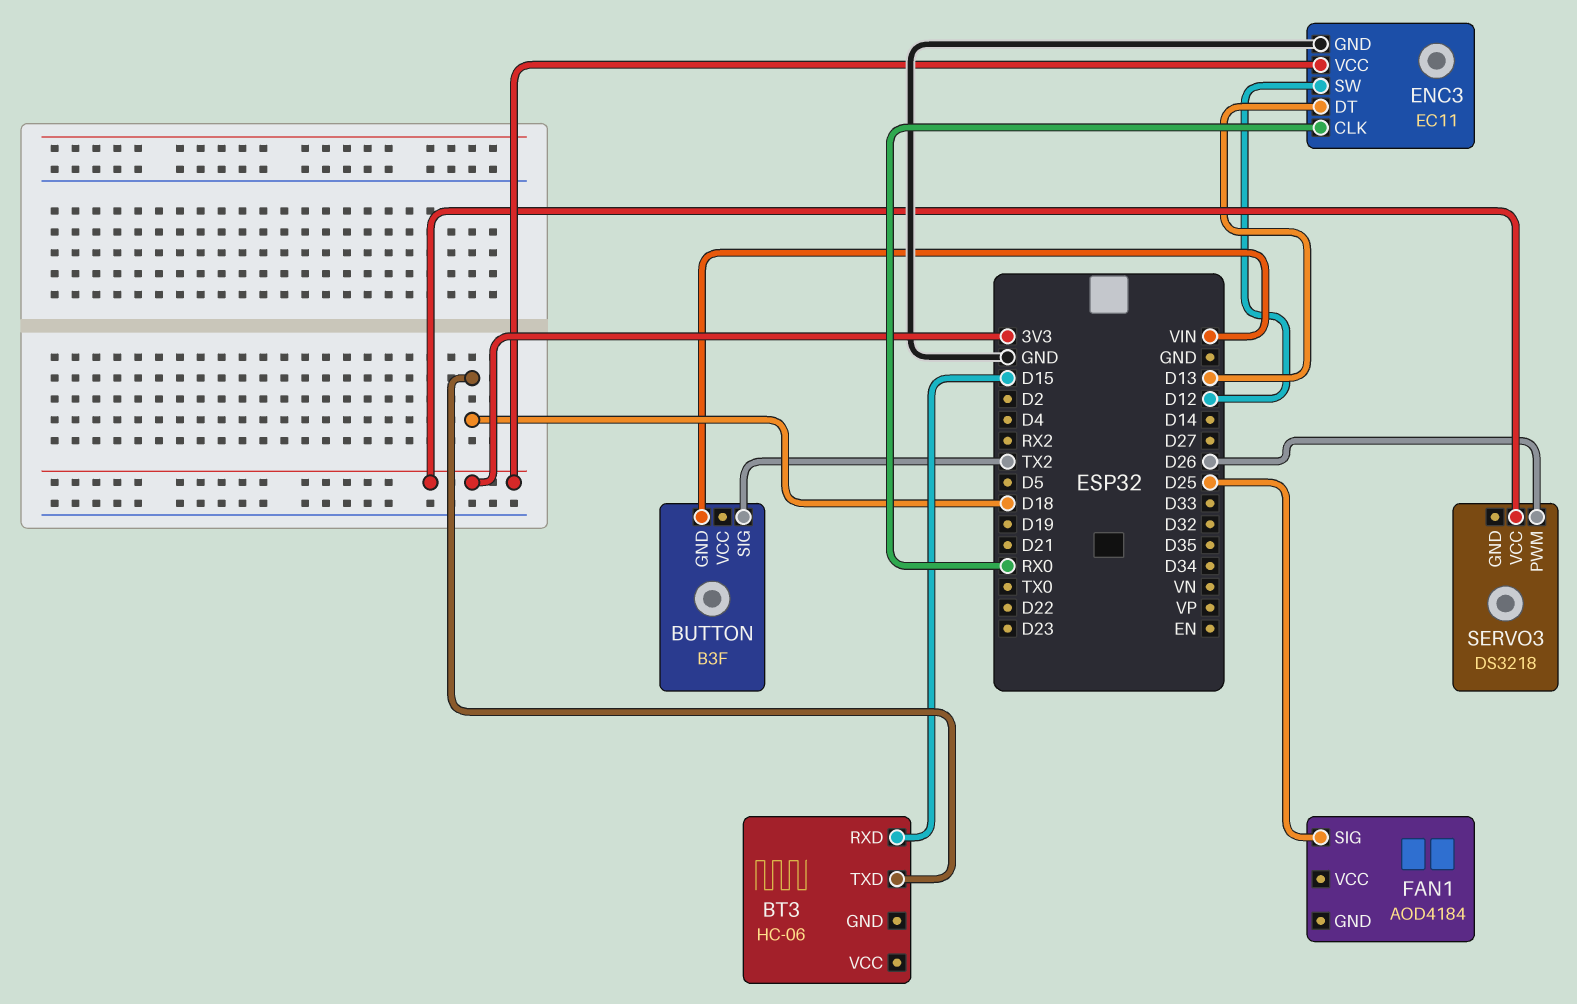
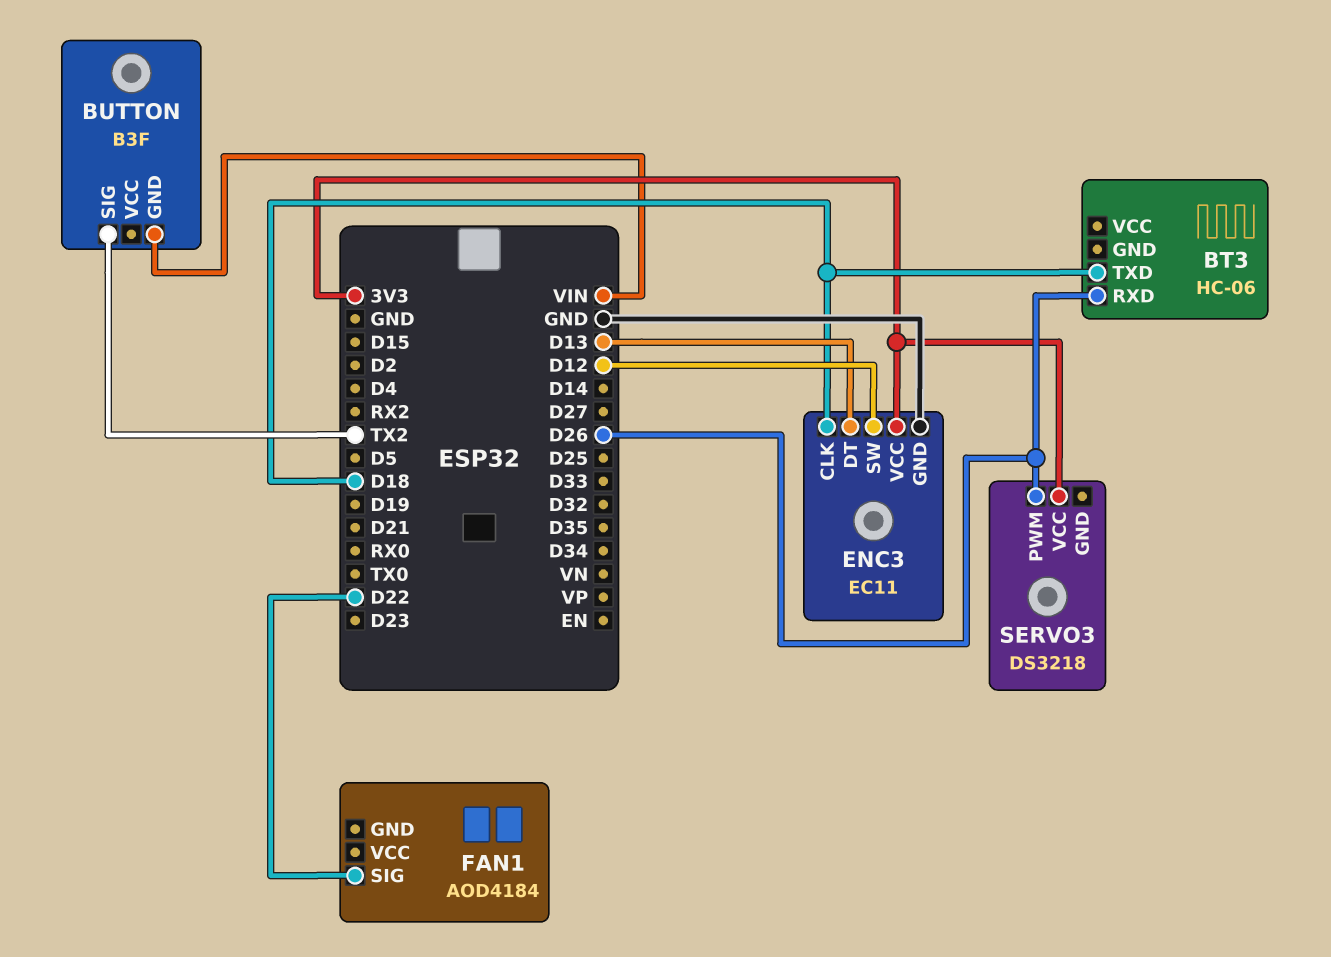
BT3 pin RXD: D15 -> D26
ENC3 pin CLK: RX0 -> D18
FAN1 pin SIG: D25 -> D22

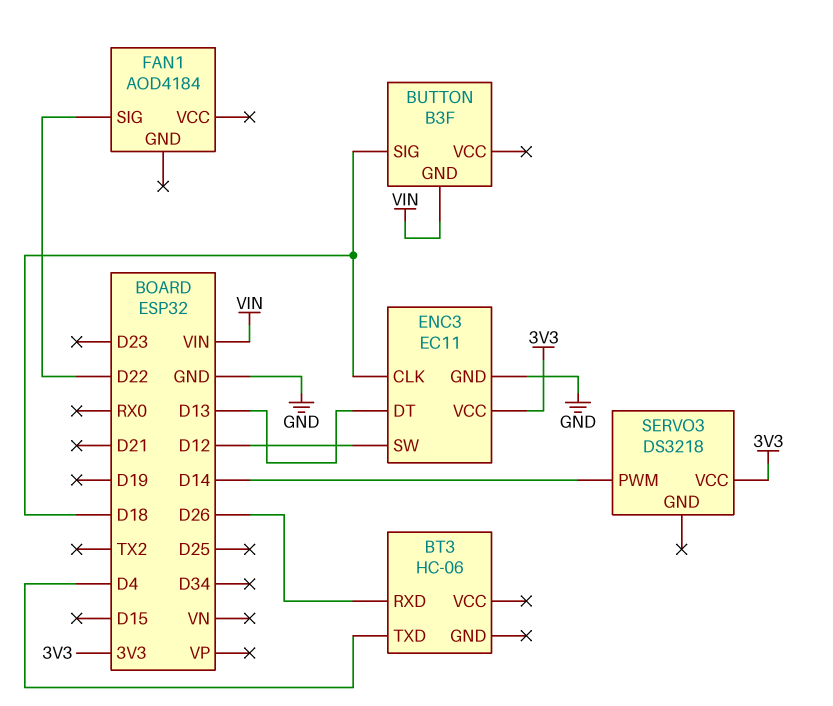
BT3 pin TXD: D18 -> D4
BUTTON pin SIG: TX2 -> D18
SERVO3 pin PWM: D26 -> D14

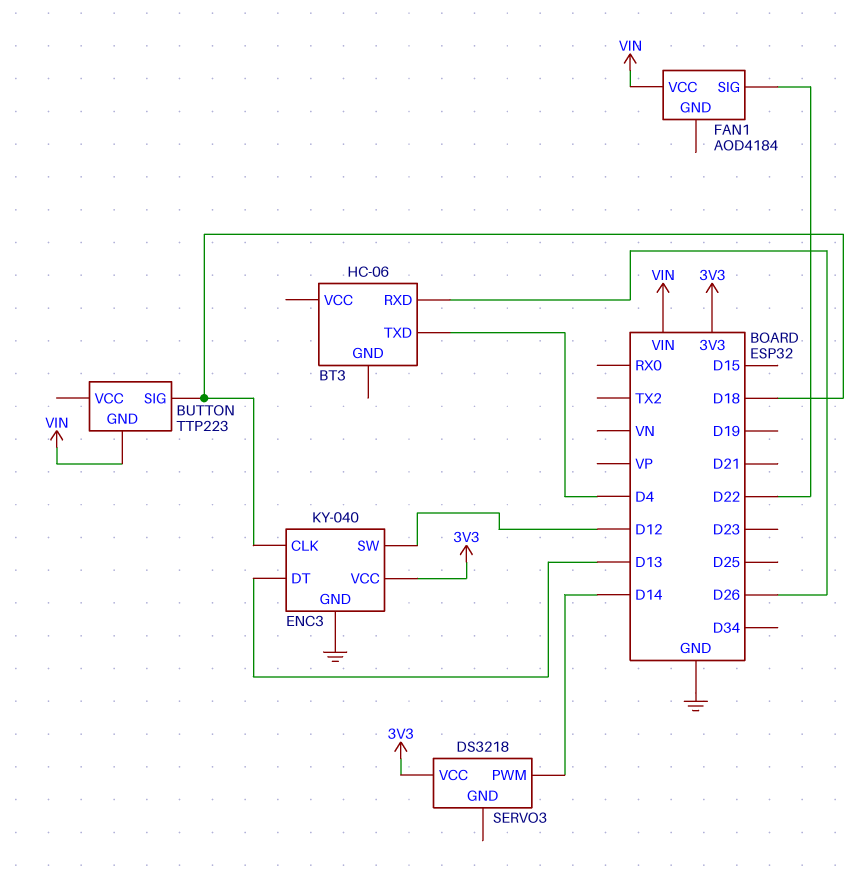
BUTTON: B3F -> TTP223
ENC3: EC11 -> KY-040
FAN1 pin VCC: none -> VIN

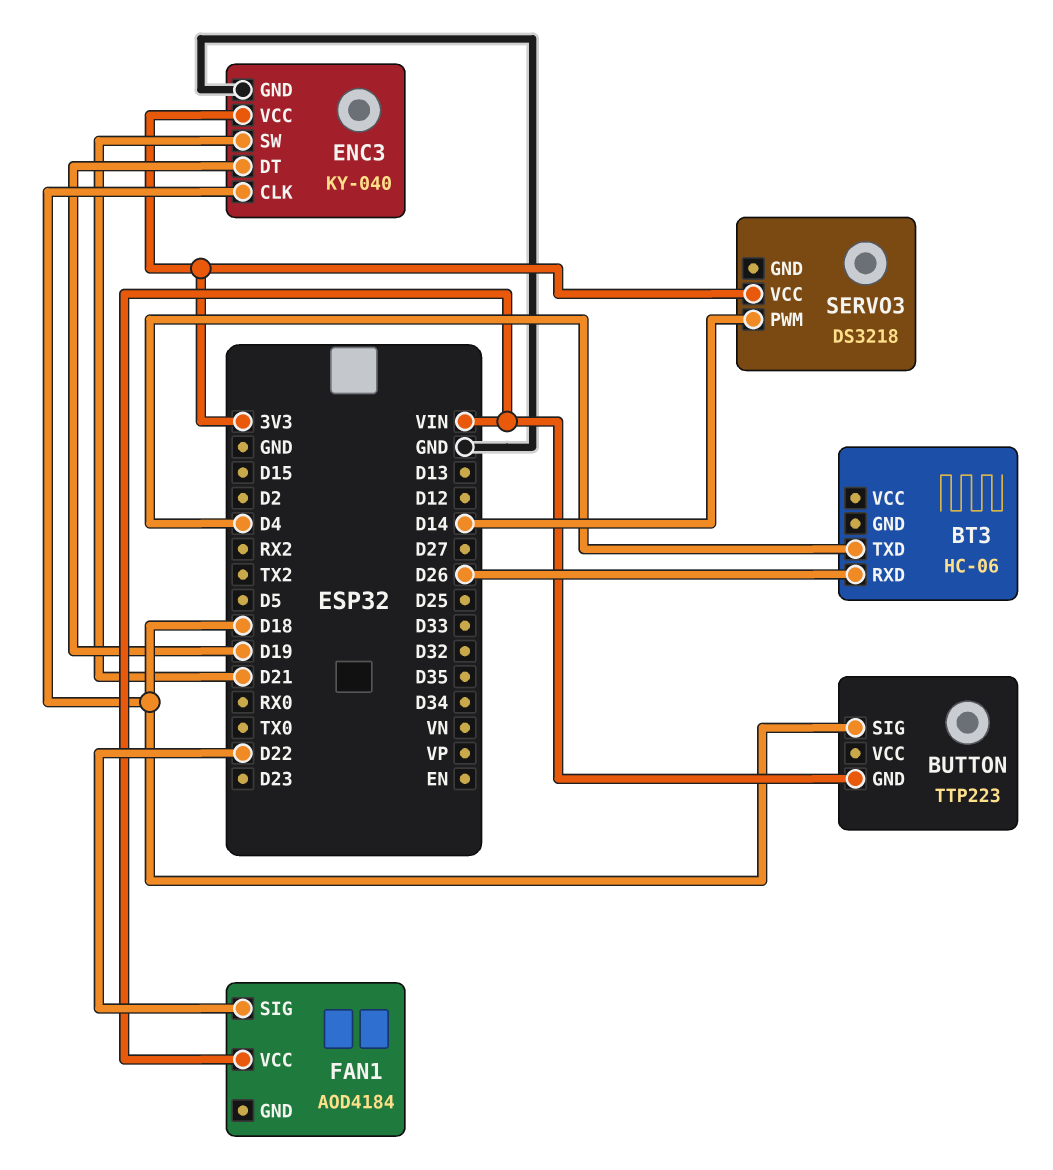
ENC3 pin DT: D13 -> D19
ENC3 pin SW: D12 -> D21

